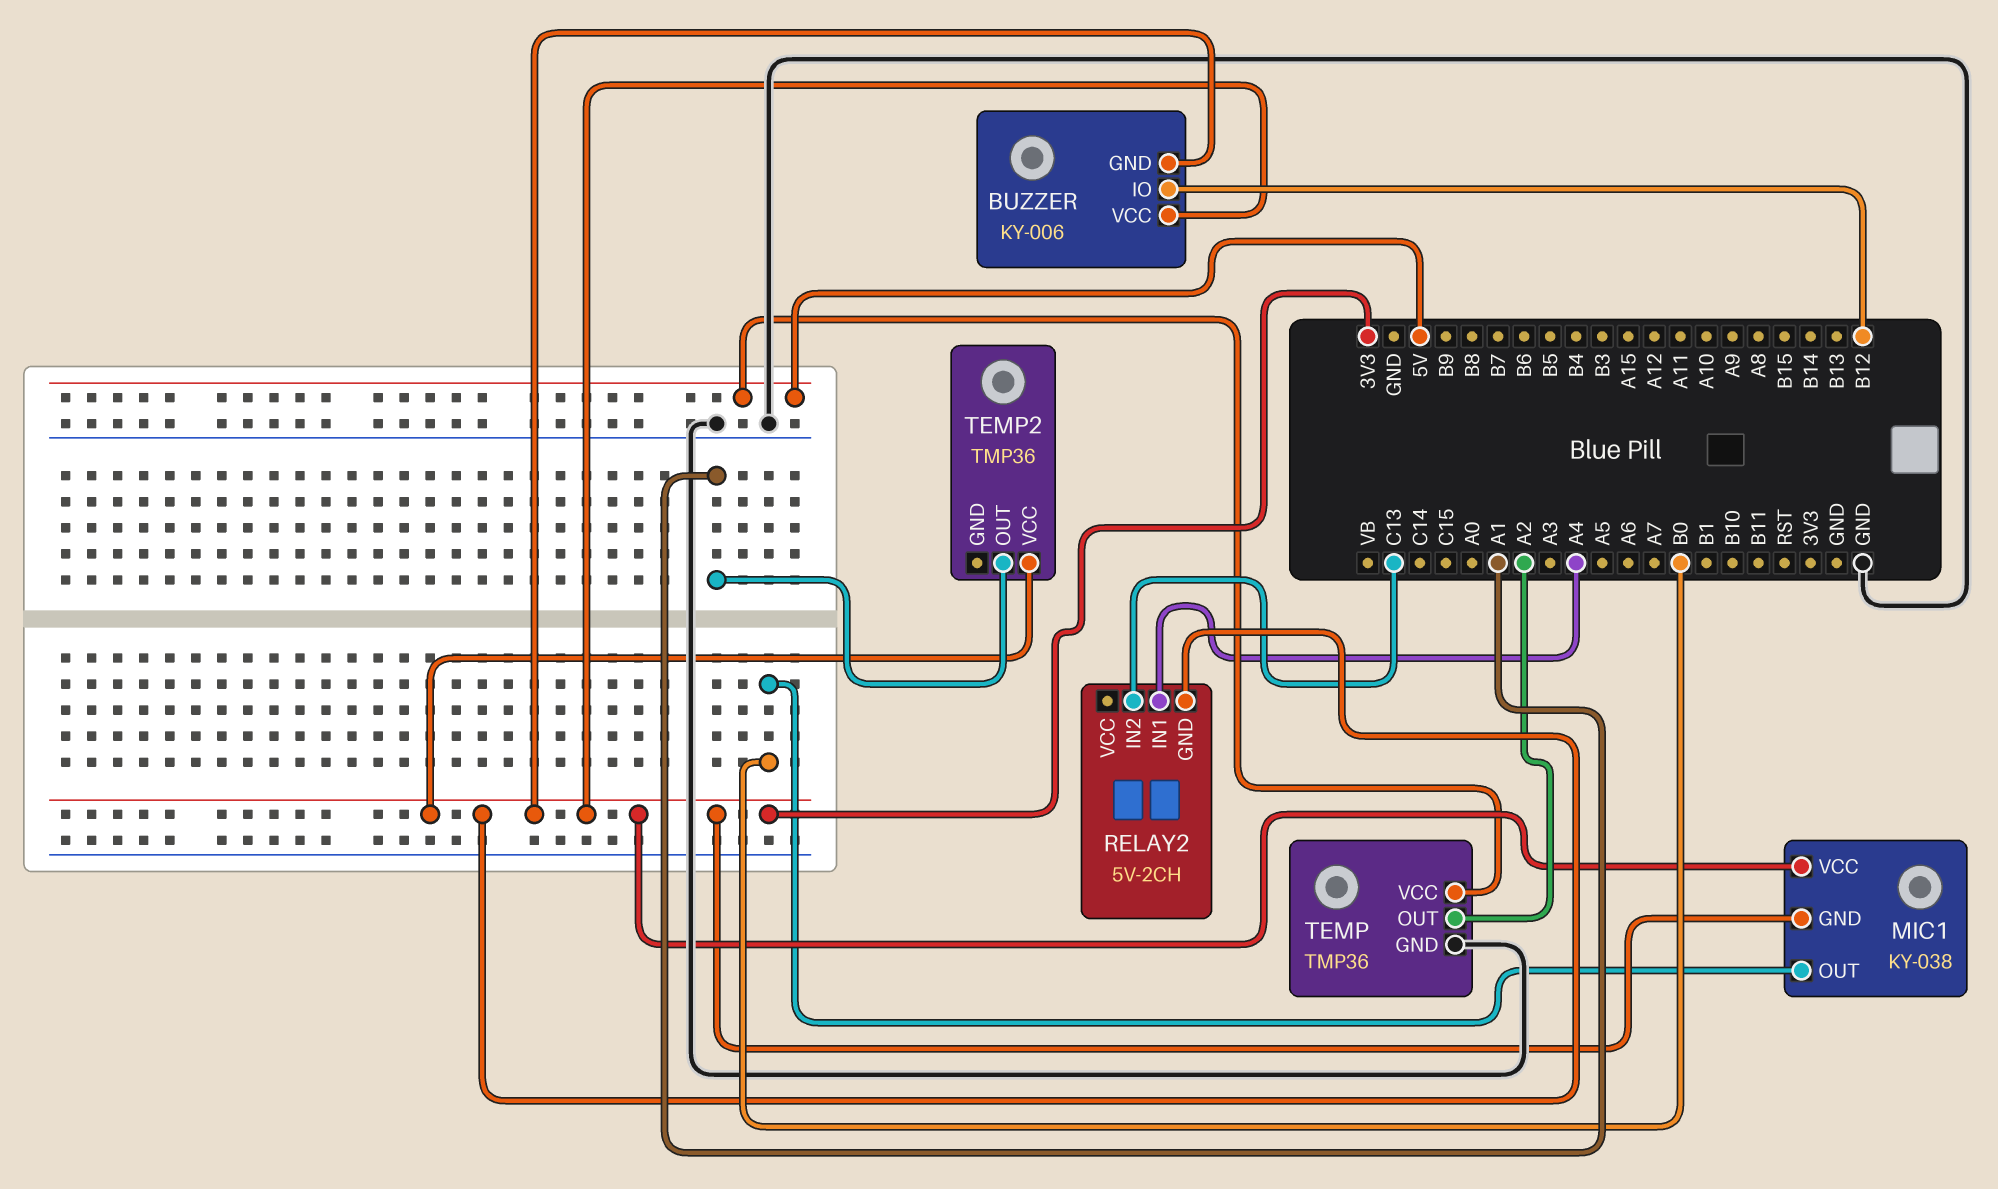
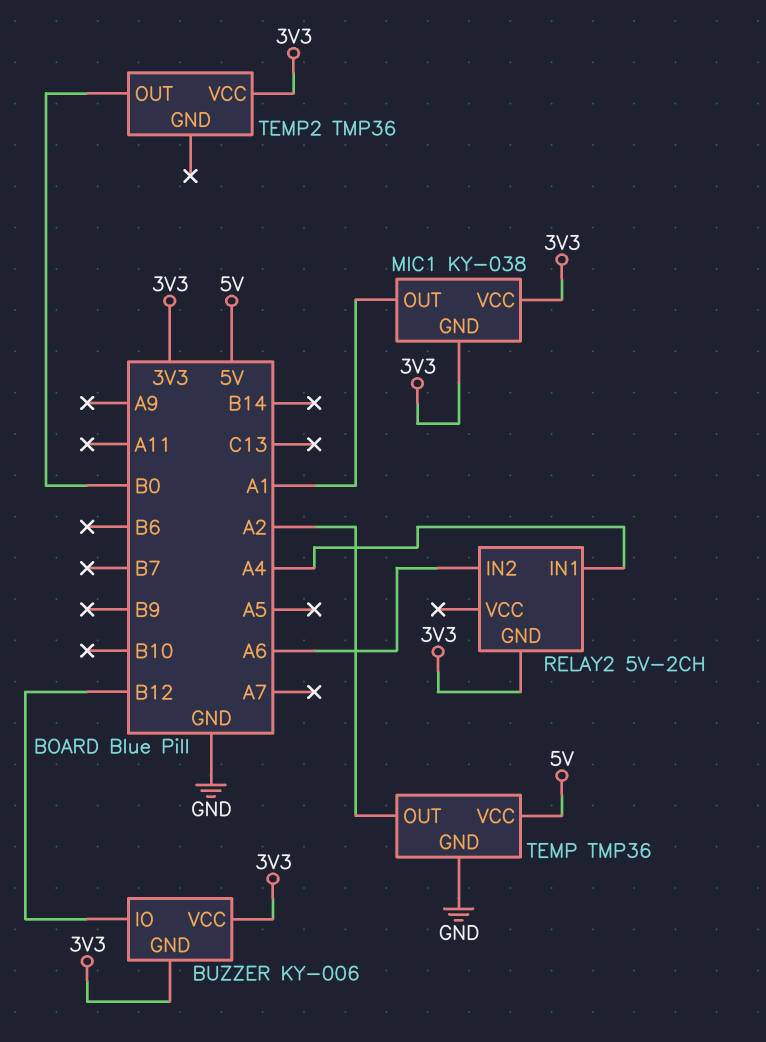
MIC1 pin OUT: B0 -> A1
RELAY2 pin IN2: C13 -> A6
TEMP2 pin OUT: A1 -> B0

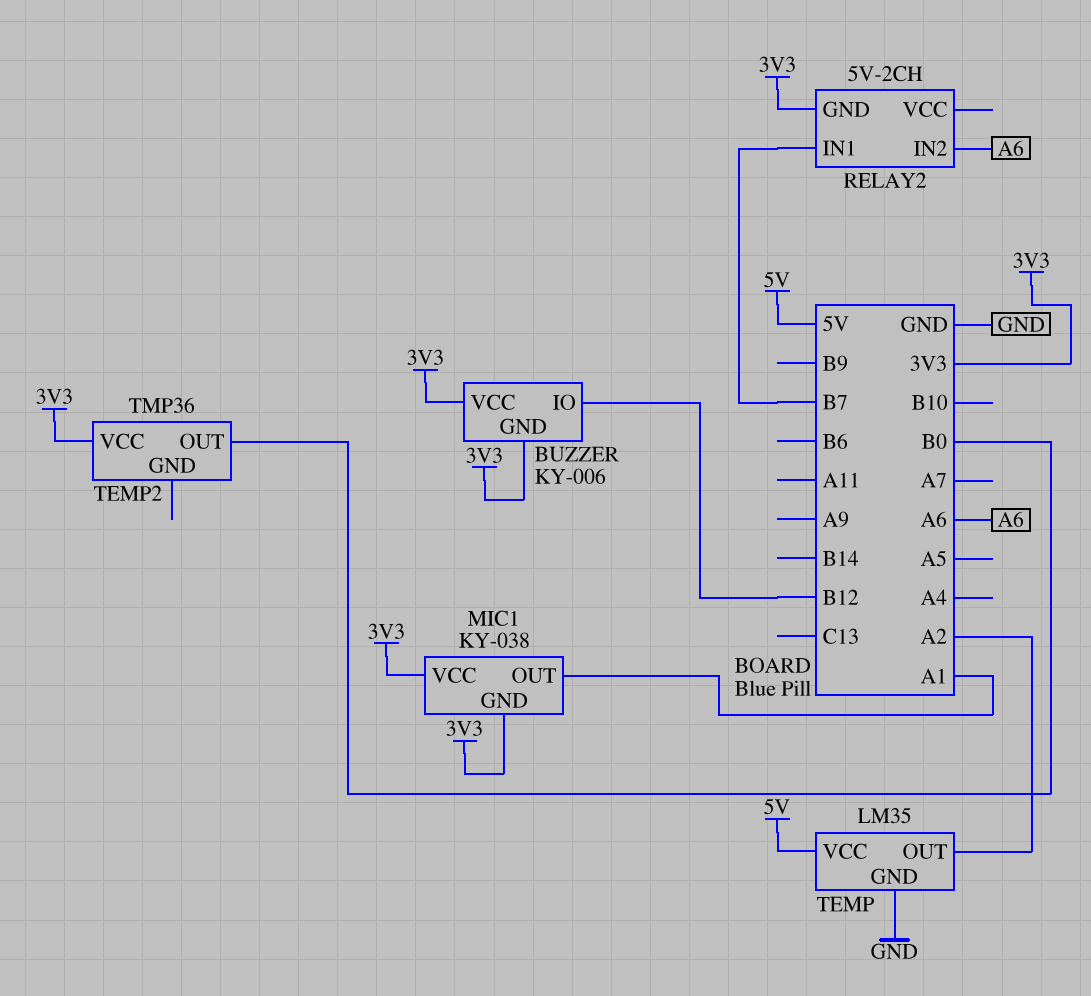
RELAY2 pin IN1: A4 -> B7
TEMP: TMP36 -> LM35

